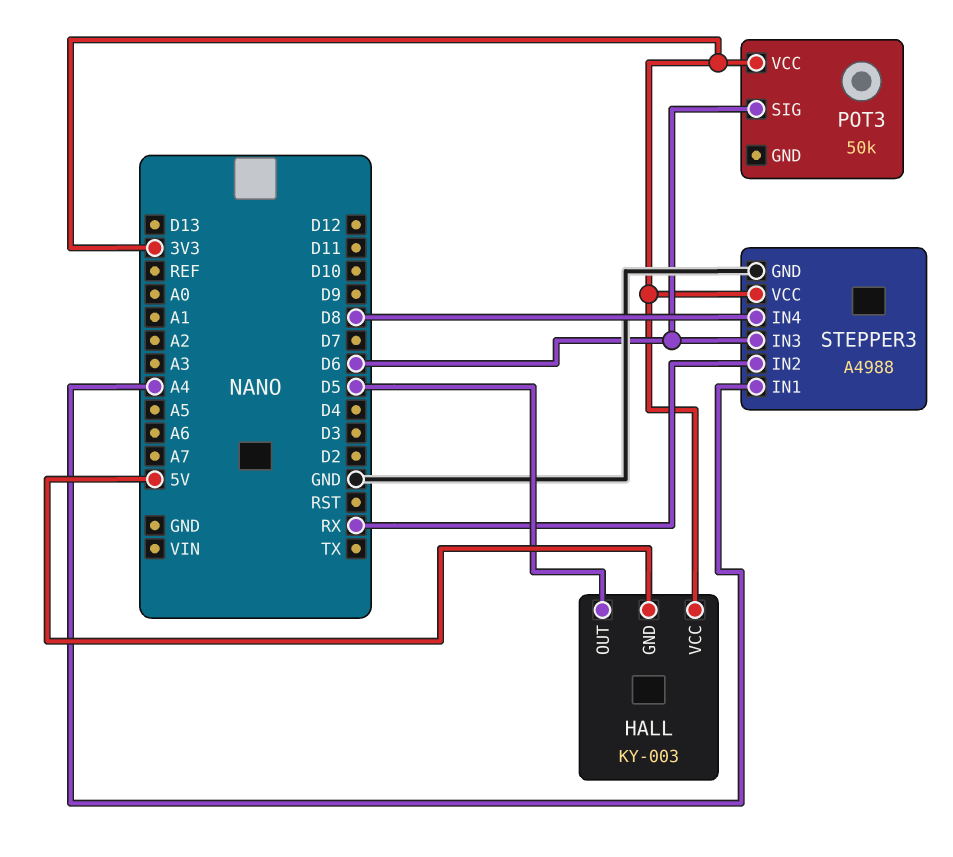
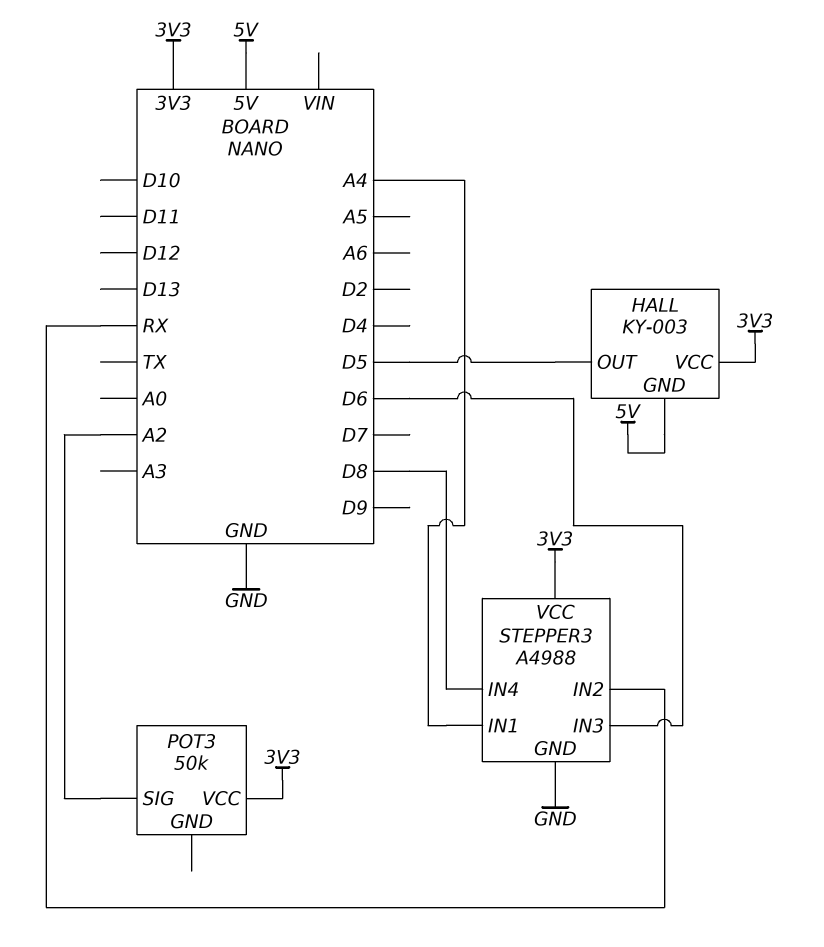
POT3 pin SIG: D6 -> A2

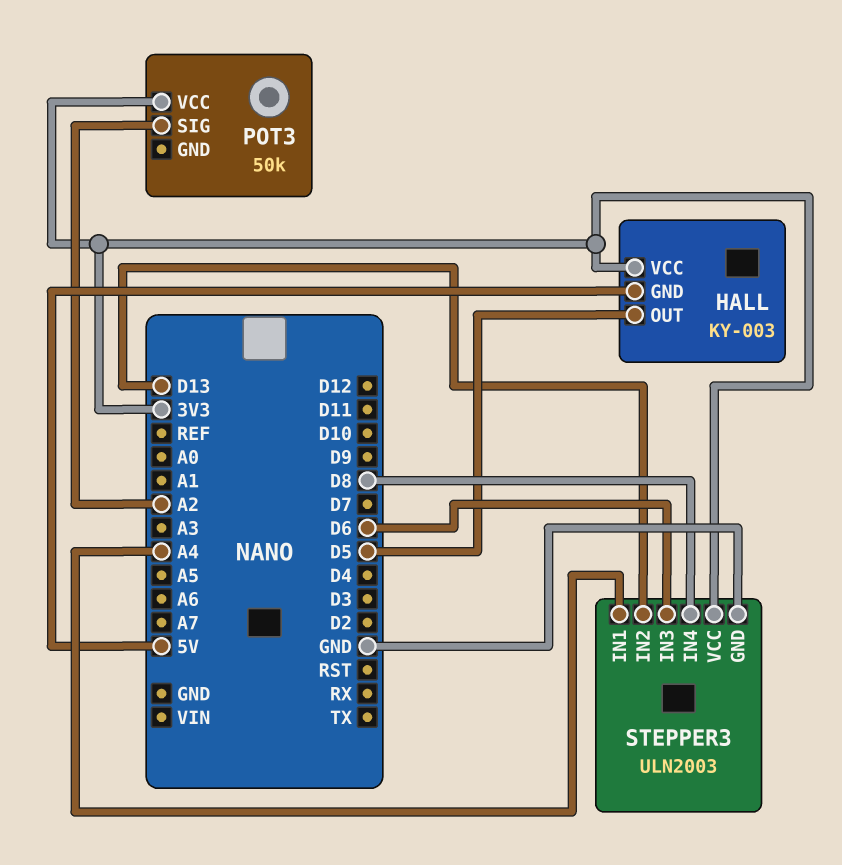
STEPPER3: A4988 -> ULN2003
STEPPER3 pin IN2: RX -> D13

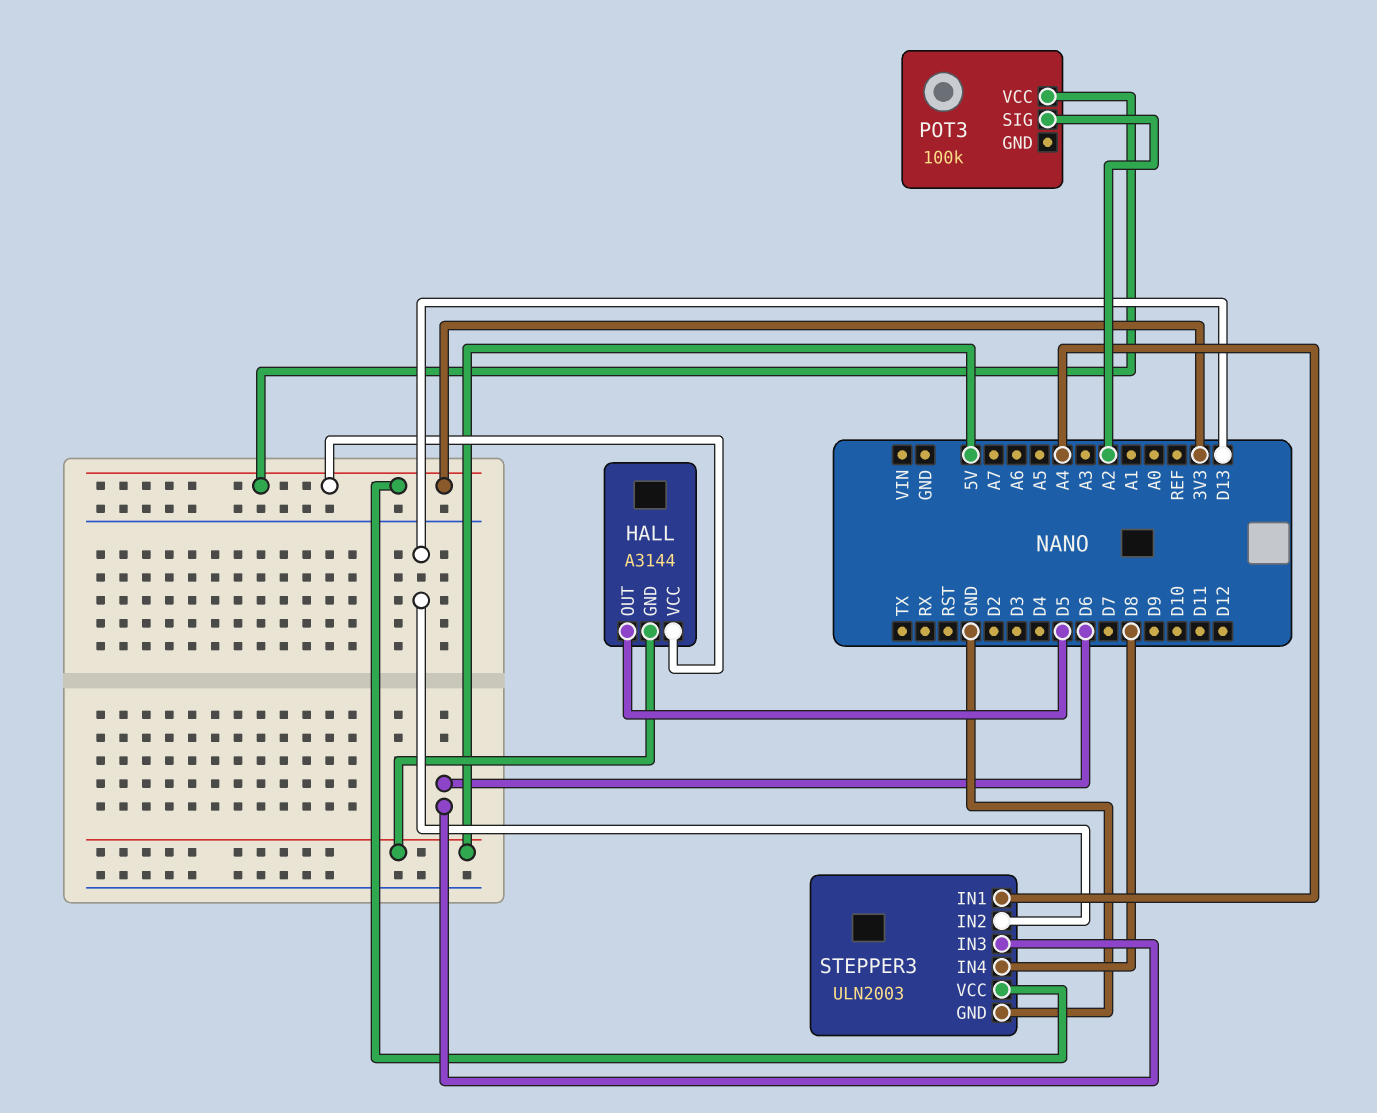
HALL: KY-003 -> A3144
POT3: 50k -> 100k

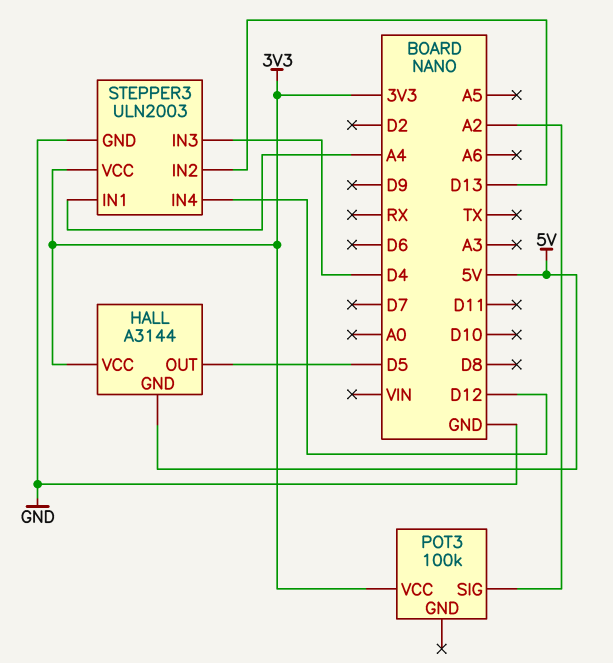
STEPPER3 pin IN3: D6 -> D4
STEPPER3 pin IN4: D8 -> D12

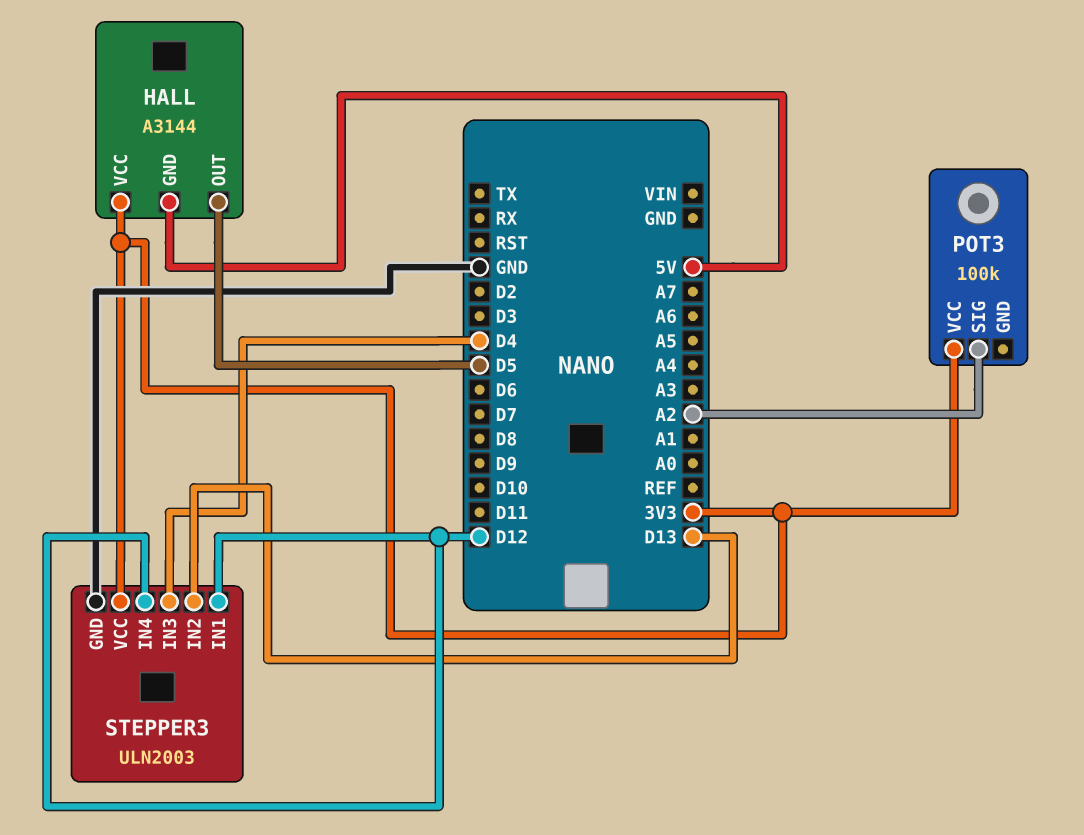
STEPPER3 pin IN1: A4 -> D12

